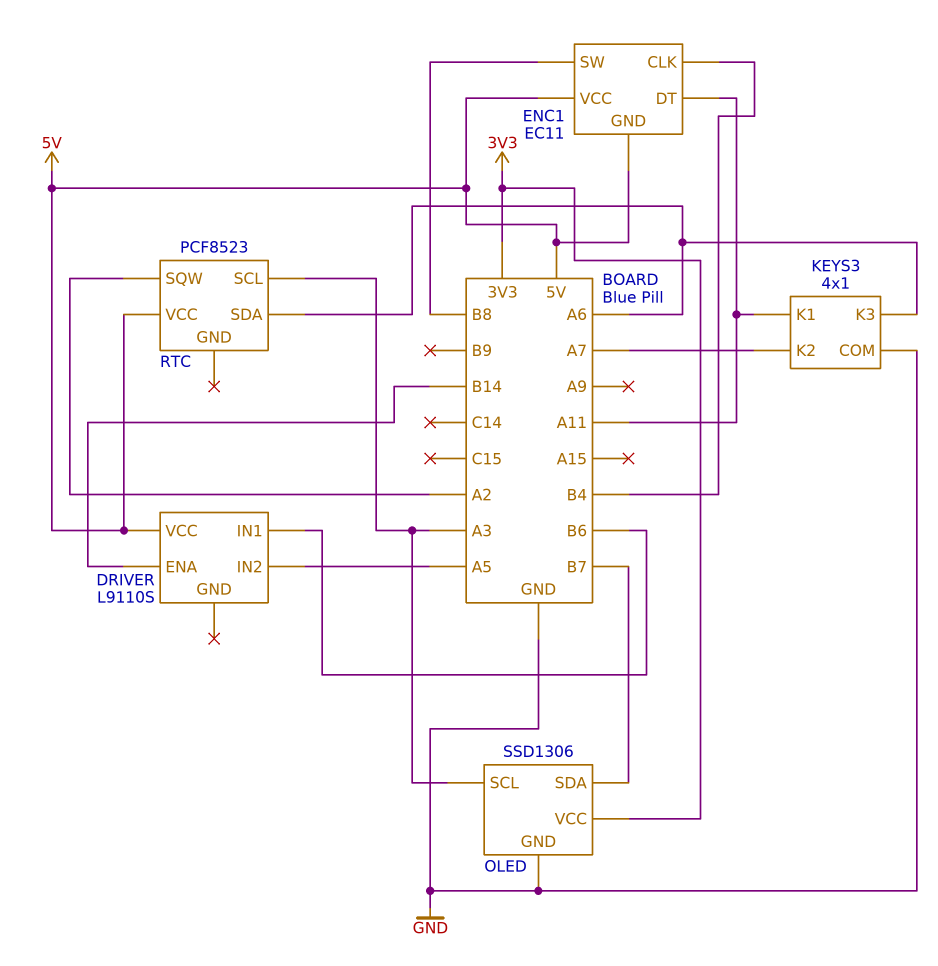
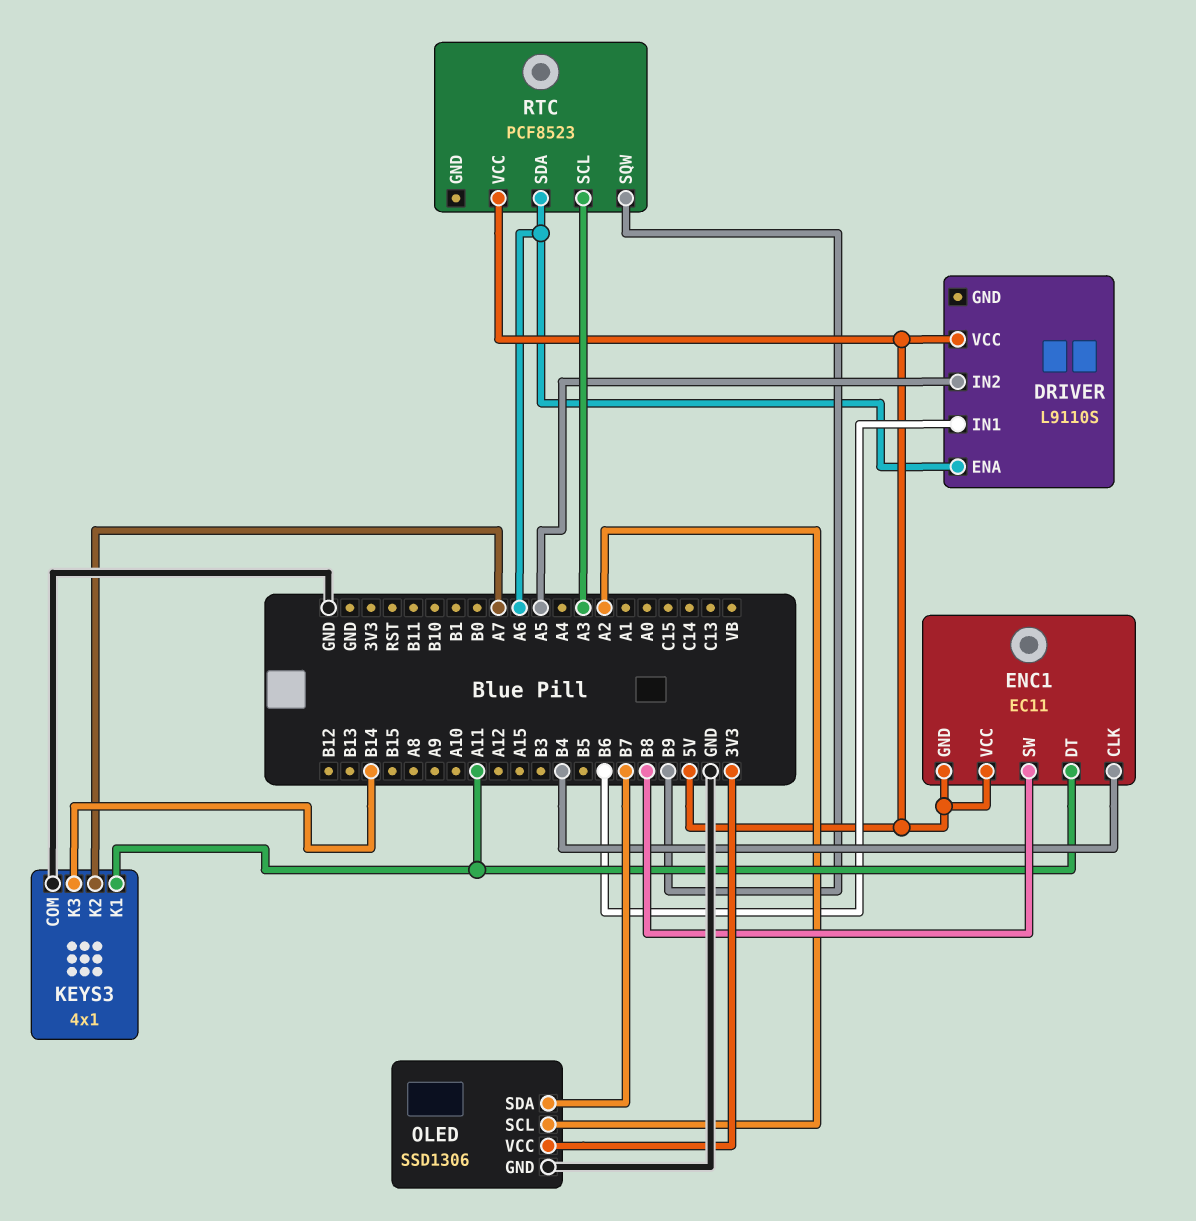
DRIVER pin ENA: B14 -> A6
KEYS3 pin K3: A6 -> B14
OLED pin SCL: A3 -> A2
RTC pin SQW: A2 -> B9

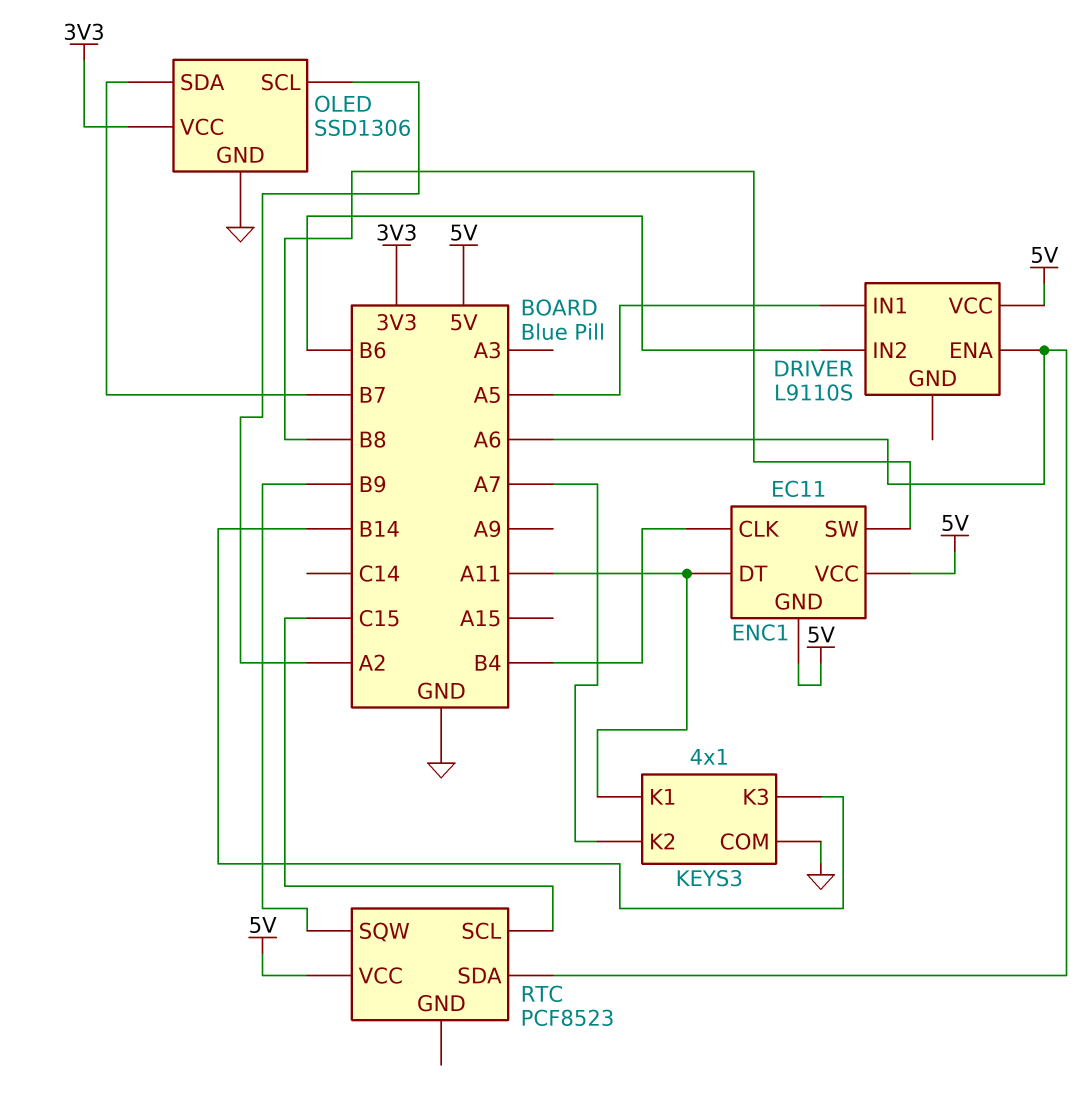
DRIVER pin IN1: B6 -> A5
DRIVER pin IN2: A5 -> B6
RTC pin SCL: A3 -> C15

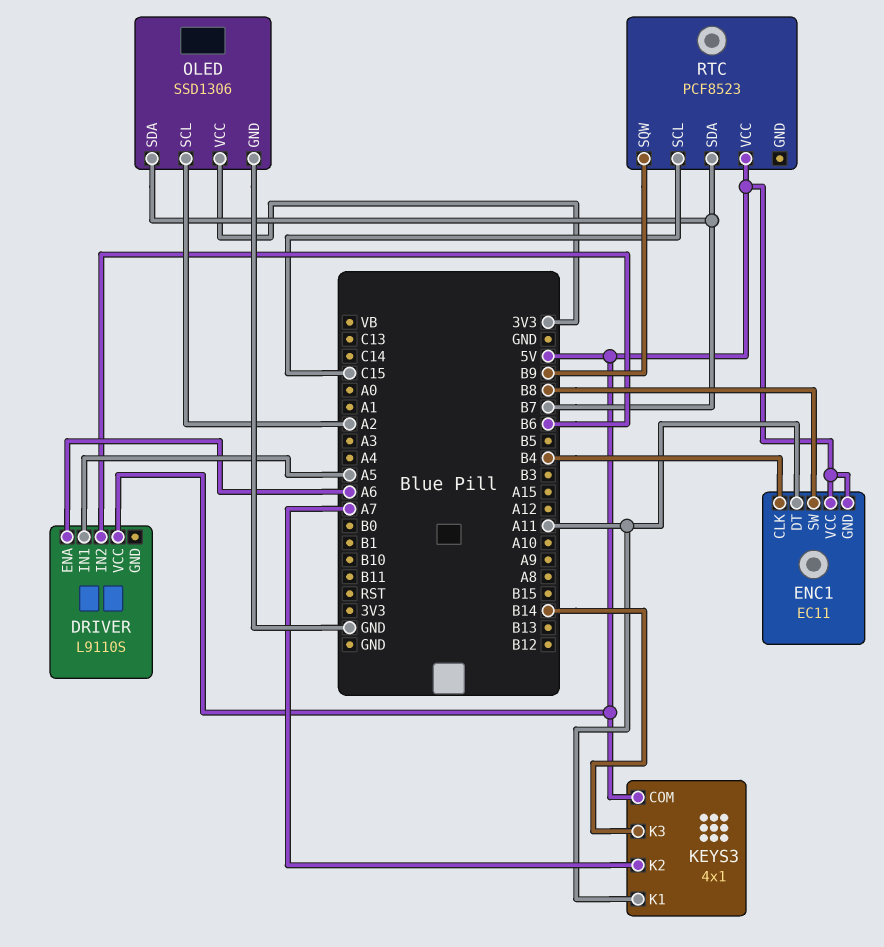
KEYS3 pin COM: GND -> 5V
RTC pin SDA: A6 -> B7

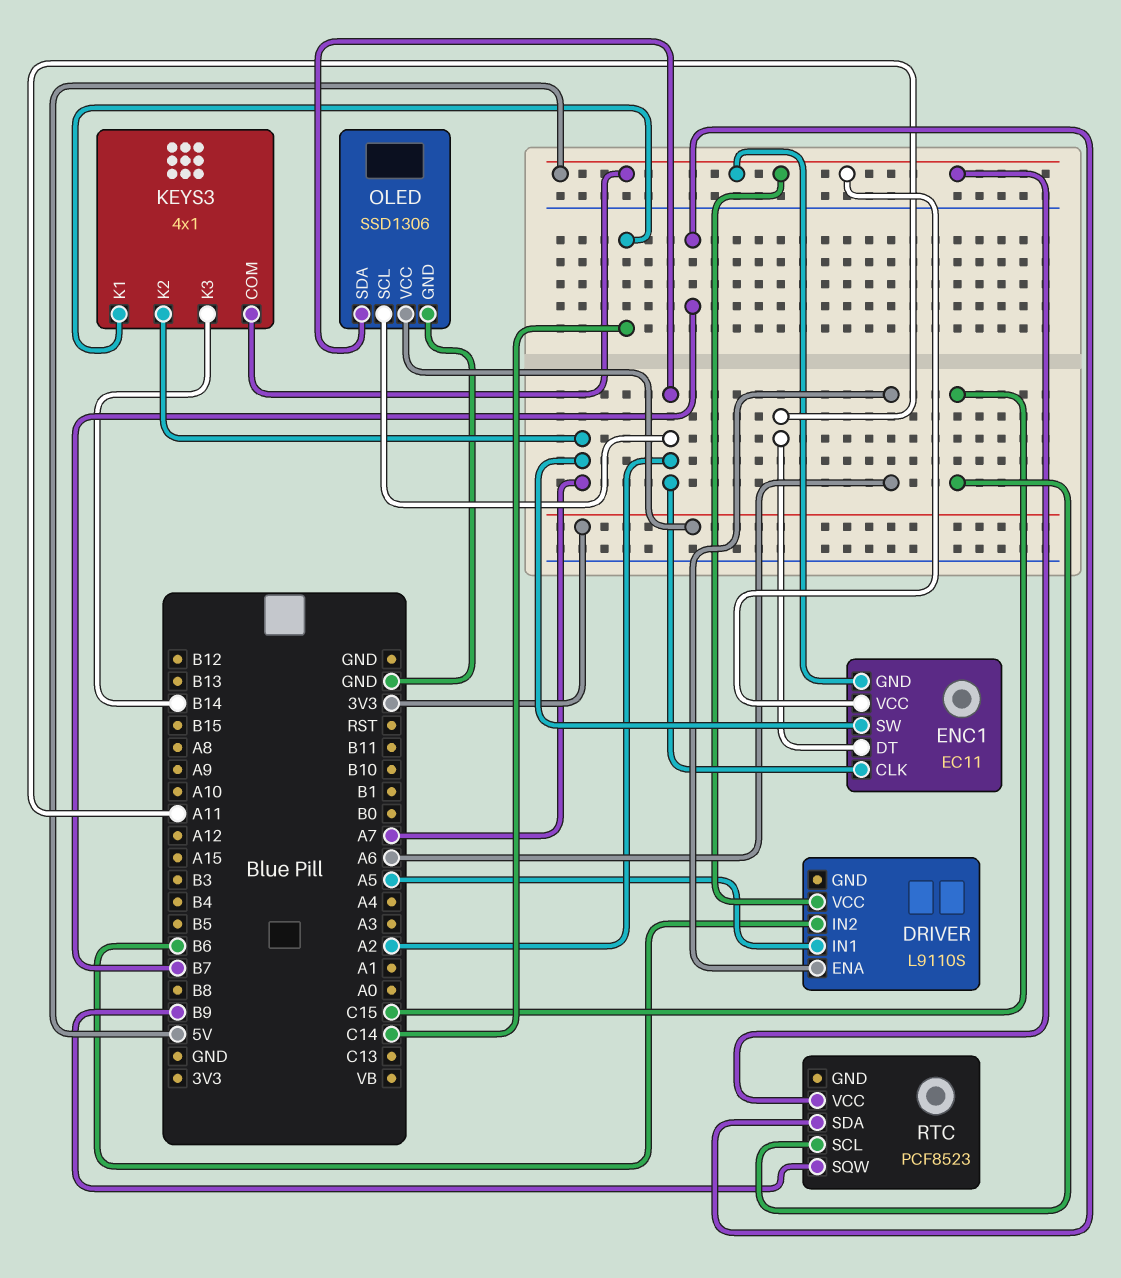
ENC1 pin CLK: B4 -> A2
ENC1 pin SW: B8 -> A7
KEYS3 pin K1: A11 -> C14
OLED pin SDA: B7 -> A2

